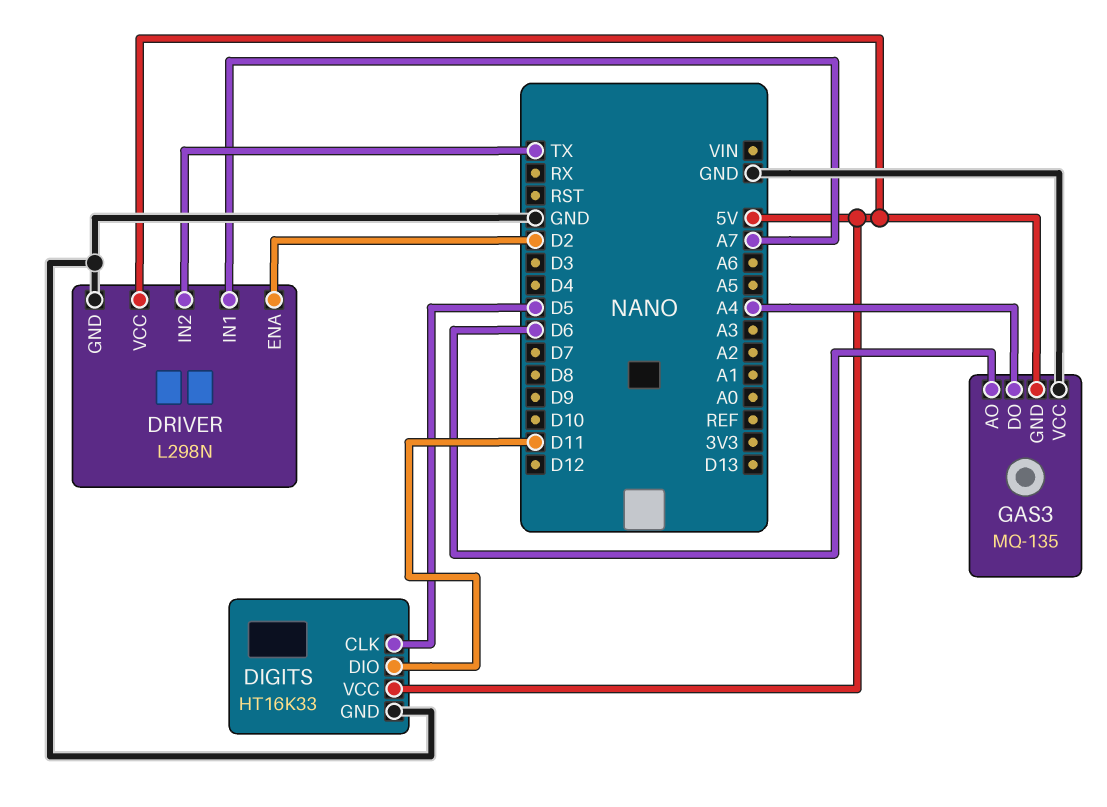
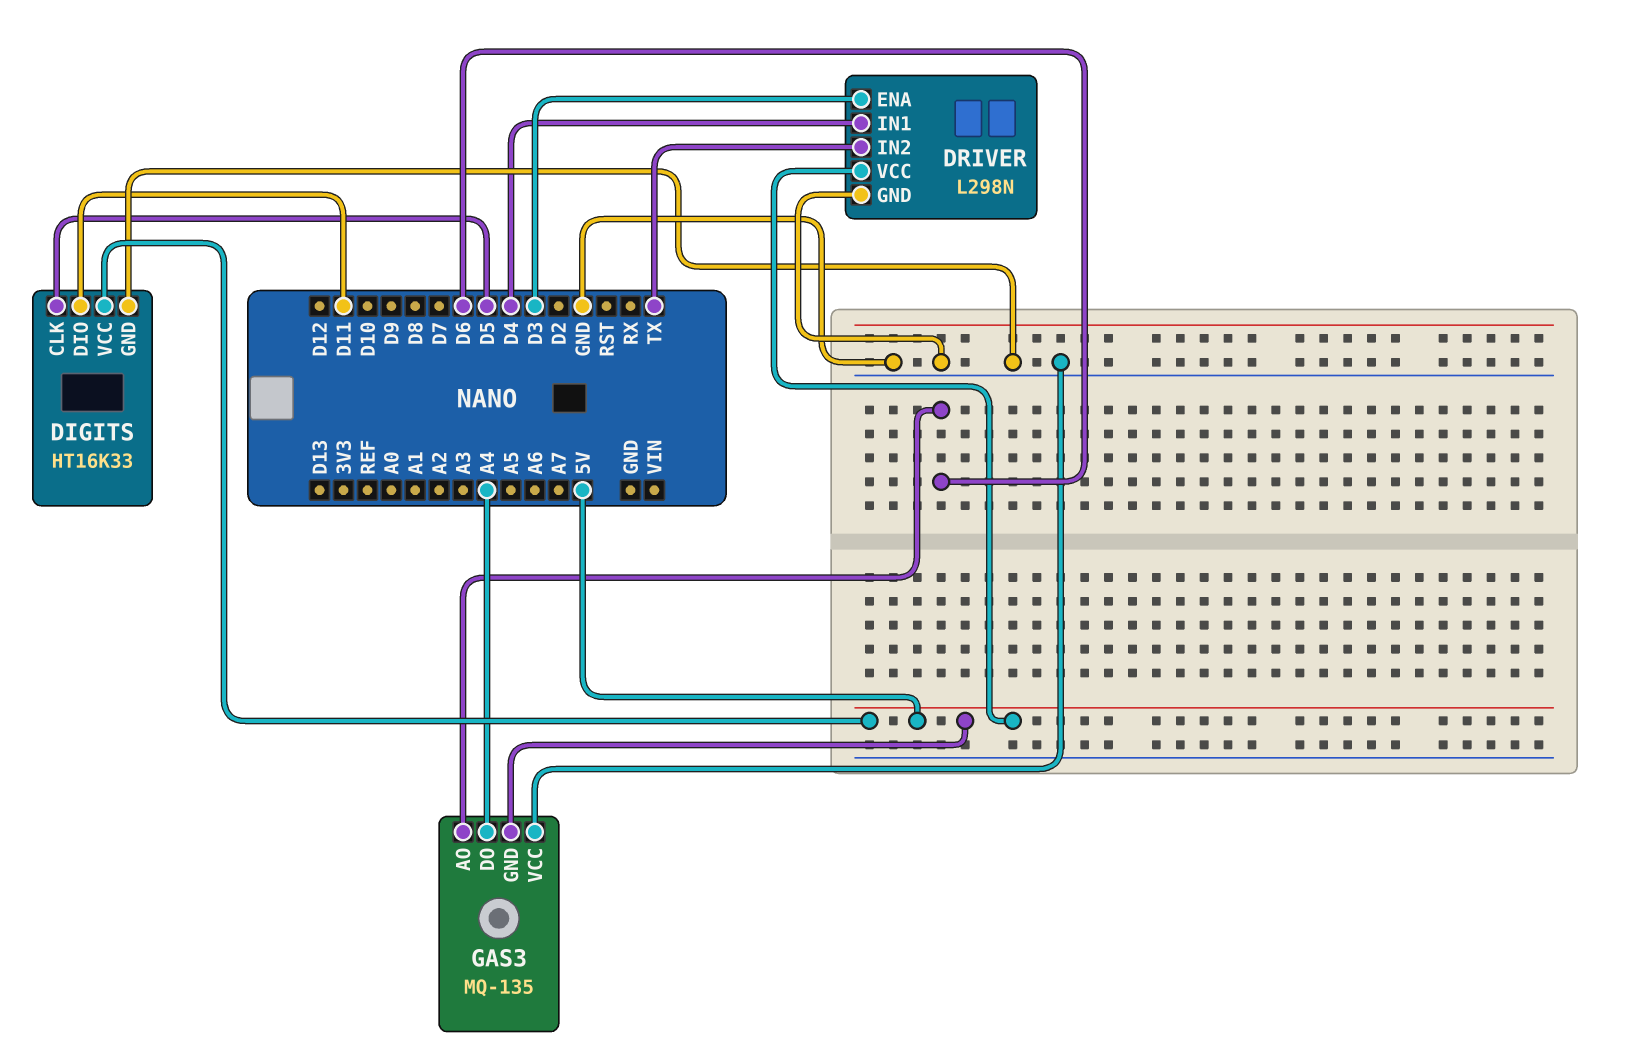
DRIVER pin ENA: D2 -> D3
DRIVER pin IN1: A7 -> D4

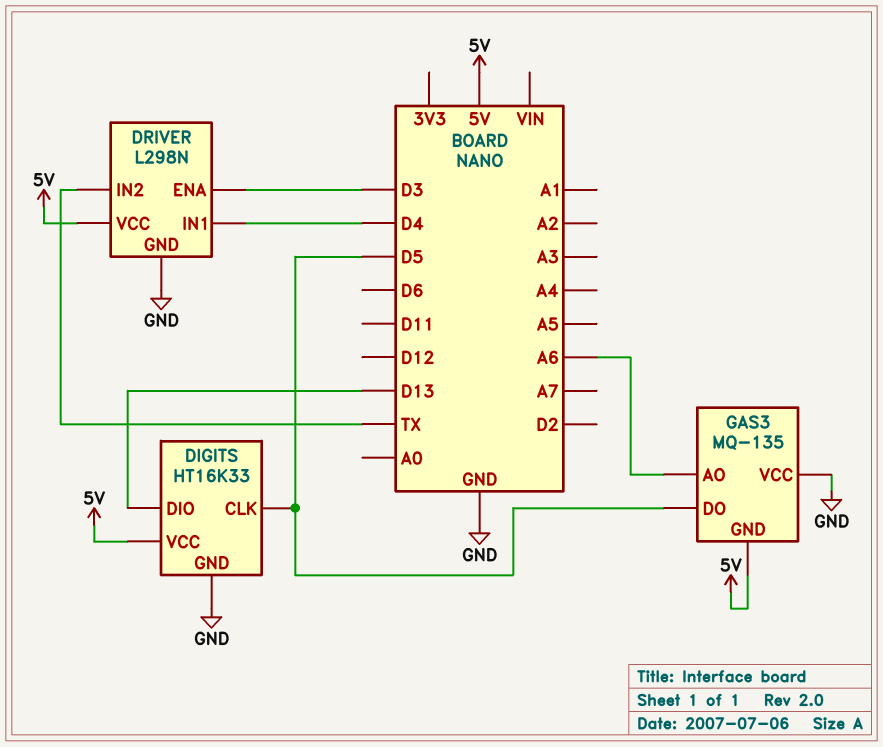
DIGITS pin DIO: D11 -> D13
GAS3 pin AO: D6 -> A6
GAS3 pin DO: A4 -> D5

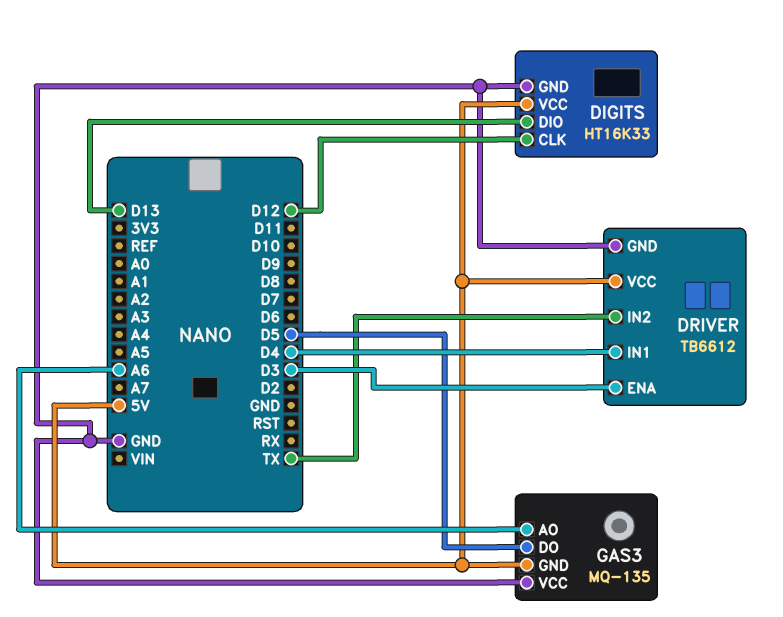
DIGITS pin CLK: D5 -> D12
DRIVER: L298N -> TB6612

